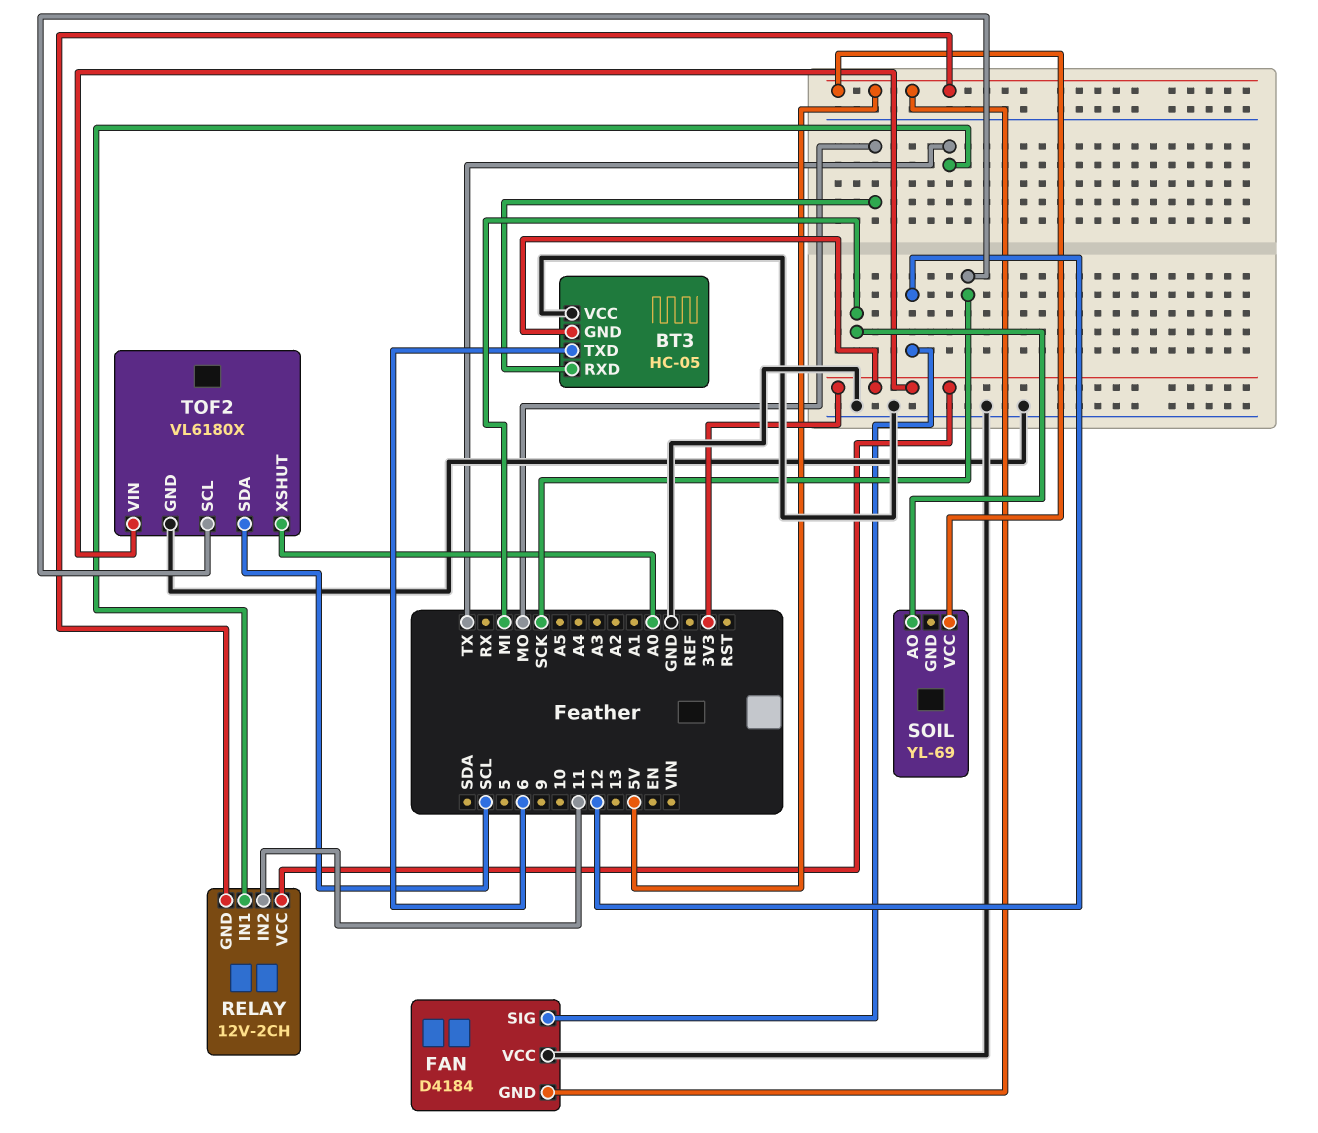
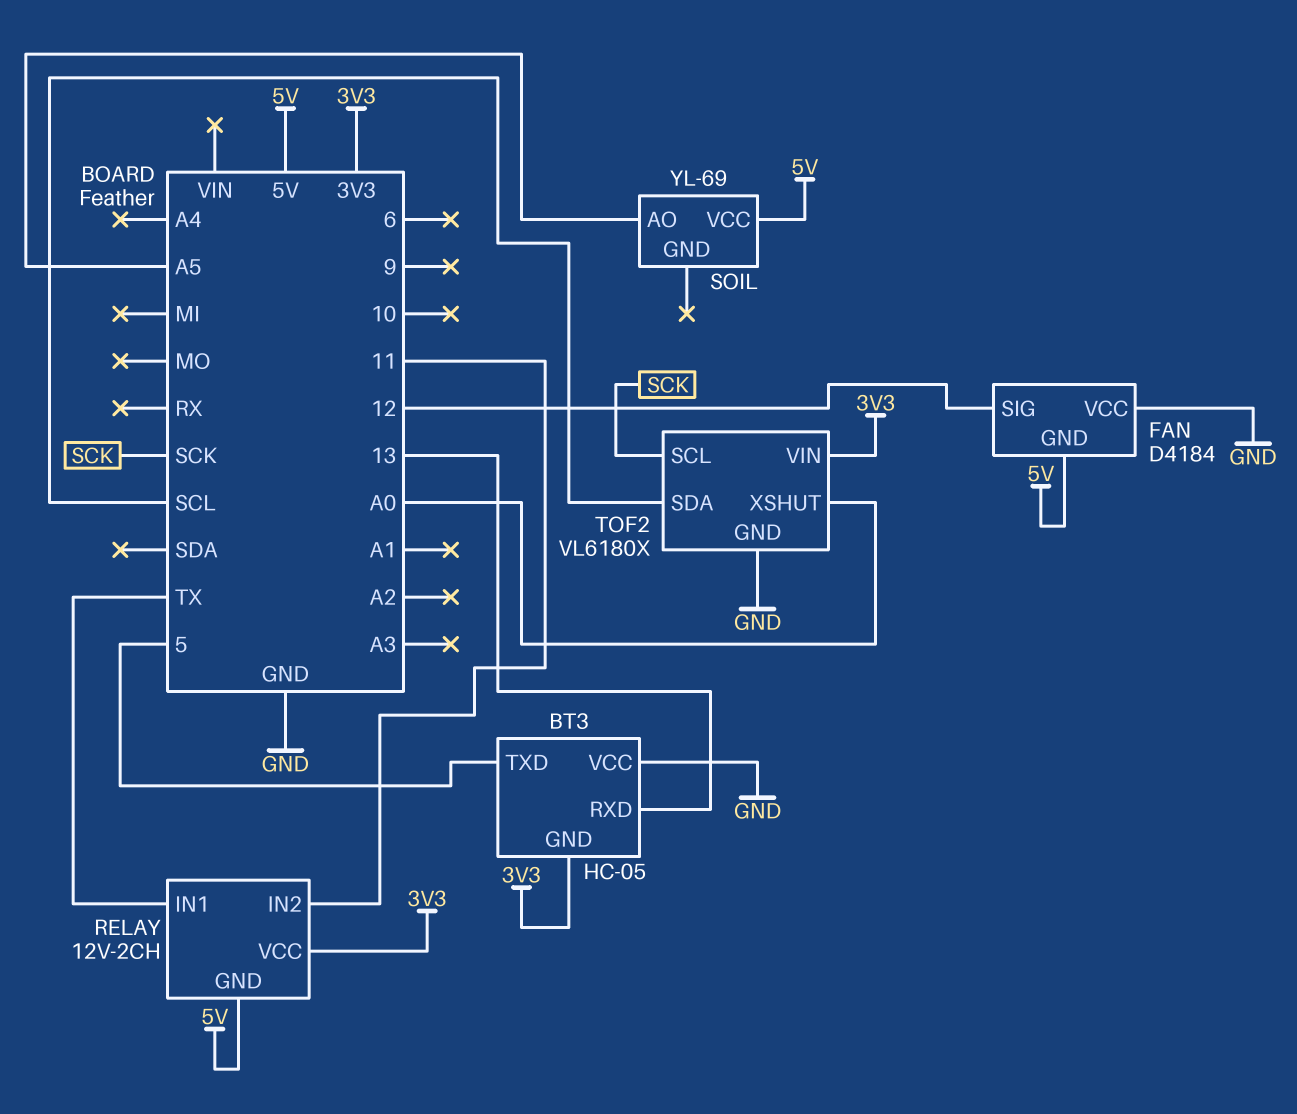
BT3 pin RXD: MO -> 13
BT3 pin TXD: 6 -> 5
SOIL pin AO: MI -> A5

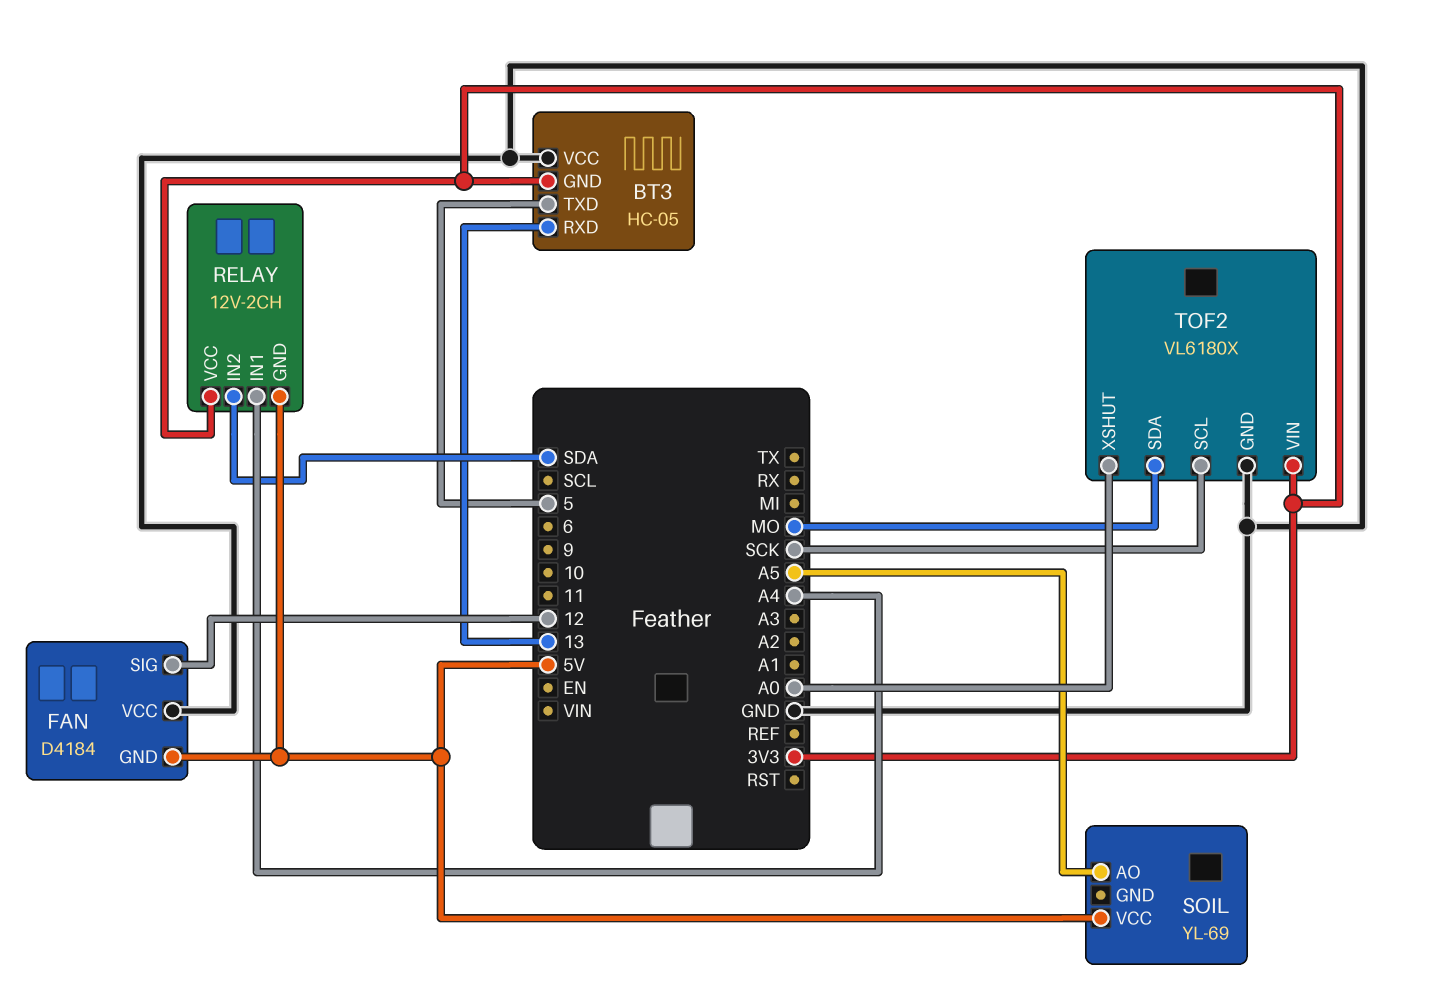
RELAY pin IN1: TX -> A4
RELAY pin IN2: 11 -> SDA
TOF2 pin SDA: SCL -> MO

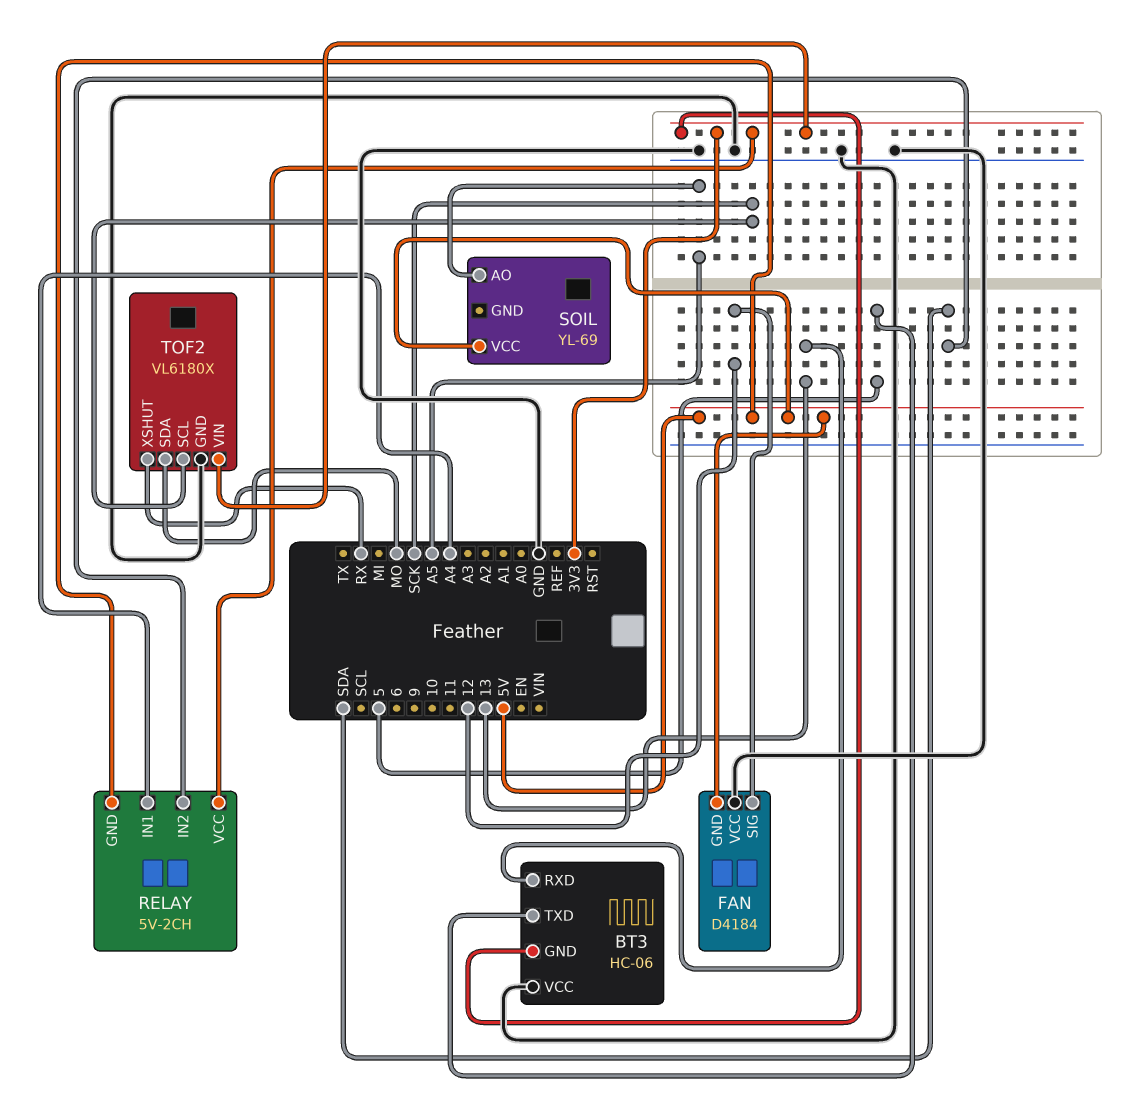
BT3: HC-05 -> HC-06
RELAY: 12V-2CH -> 5V-2CH
TOF2 pin XSHUT: A0 -> RX

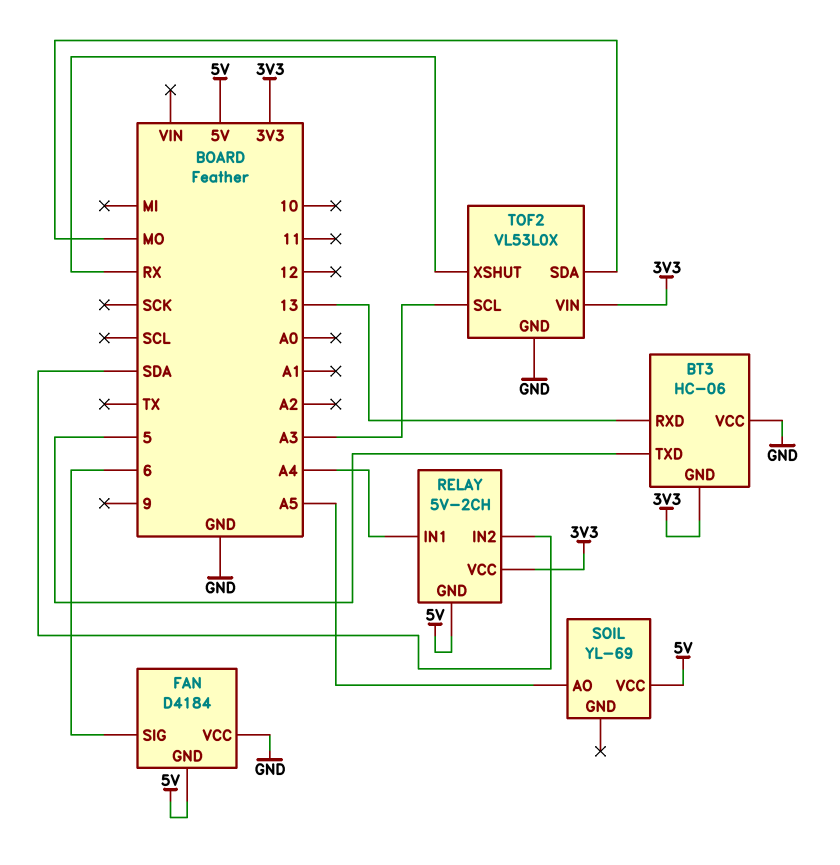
FAN pin SIG: 12 -> 6
TOF2: VL6180X -> VL53L0X
TOF2 pin SCL: SCK -> A3

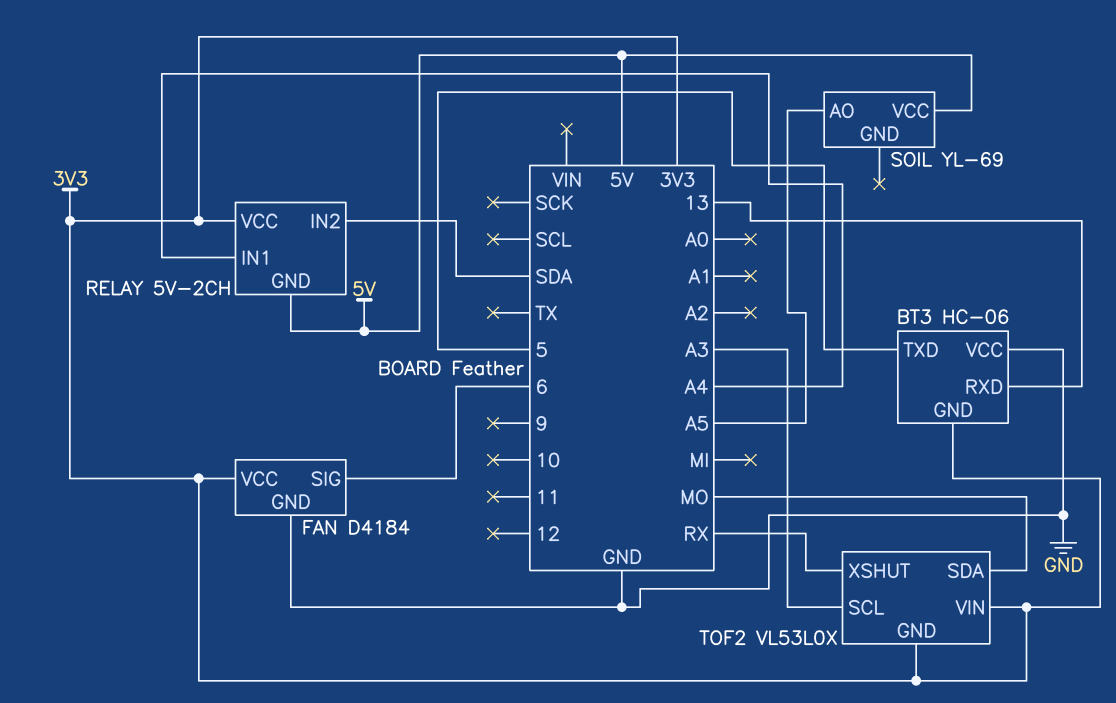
FAN pin GND: 5V -> GND
FAN pin VCC: GND -> 3V3
TOF2 pin GND: GND -> 3V3

